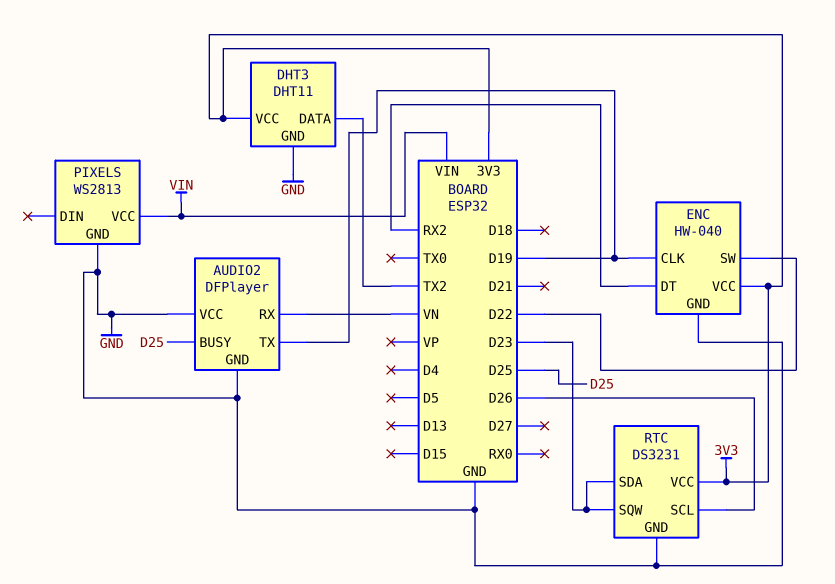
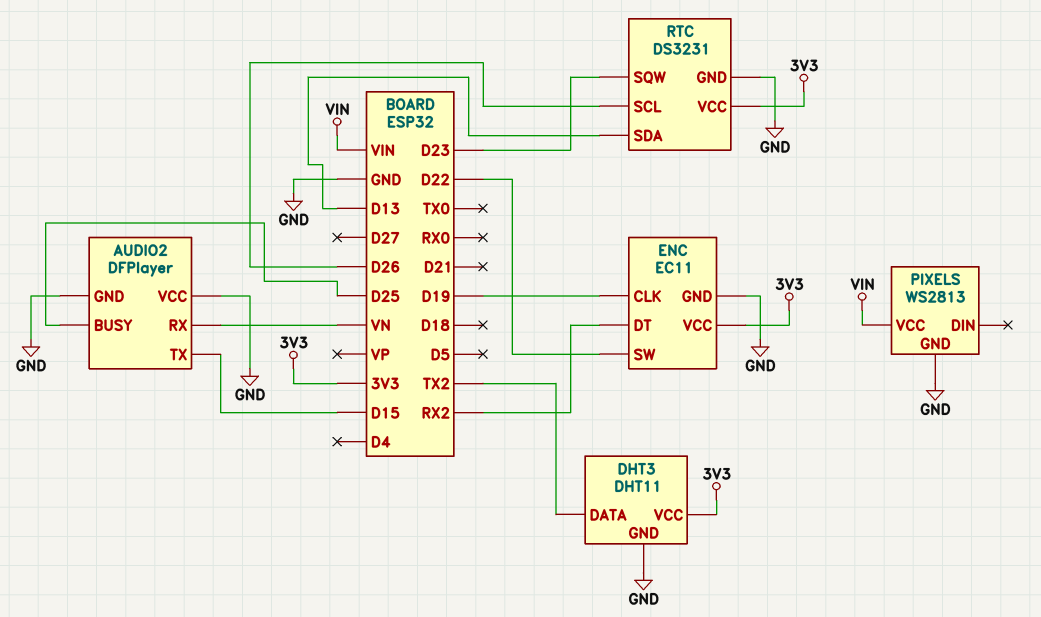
AUDIO2 pin TX: D19 -> D15
ENC: HW-040 -> EC11
RTC pin SDA: D23 -> D13

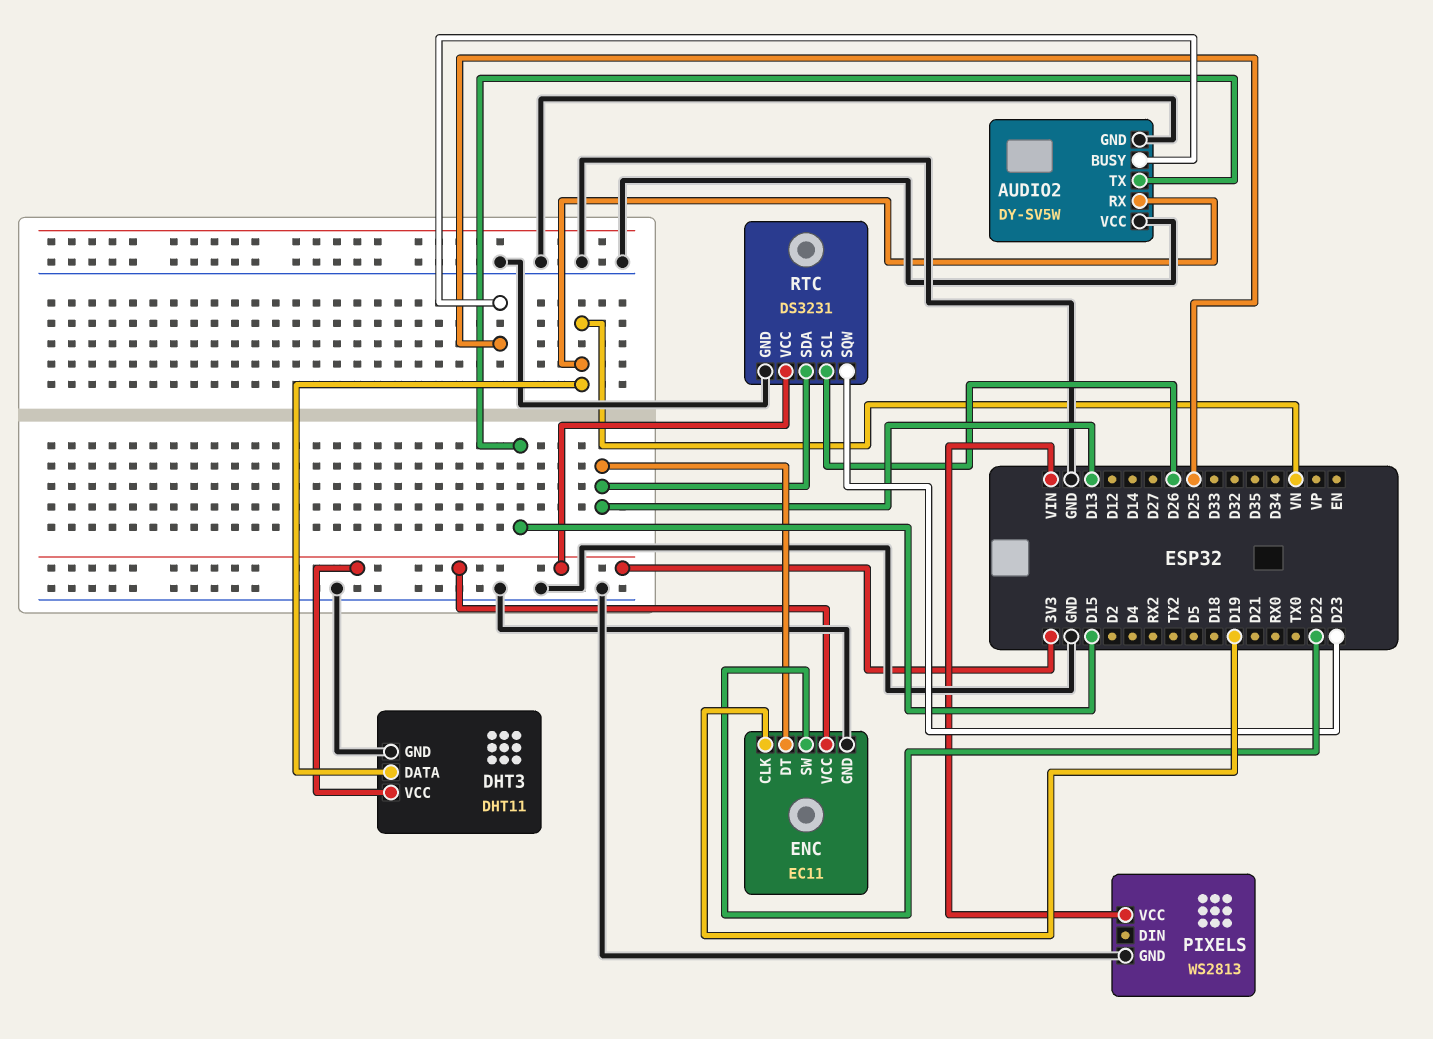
AUDIO2: DFPlayer -> DY-SV5W
DHT3 pin DATA: TX2 -> VN
ENC pin DT: RX2 -> D13

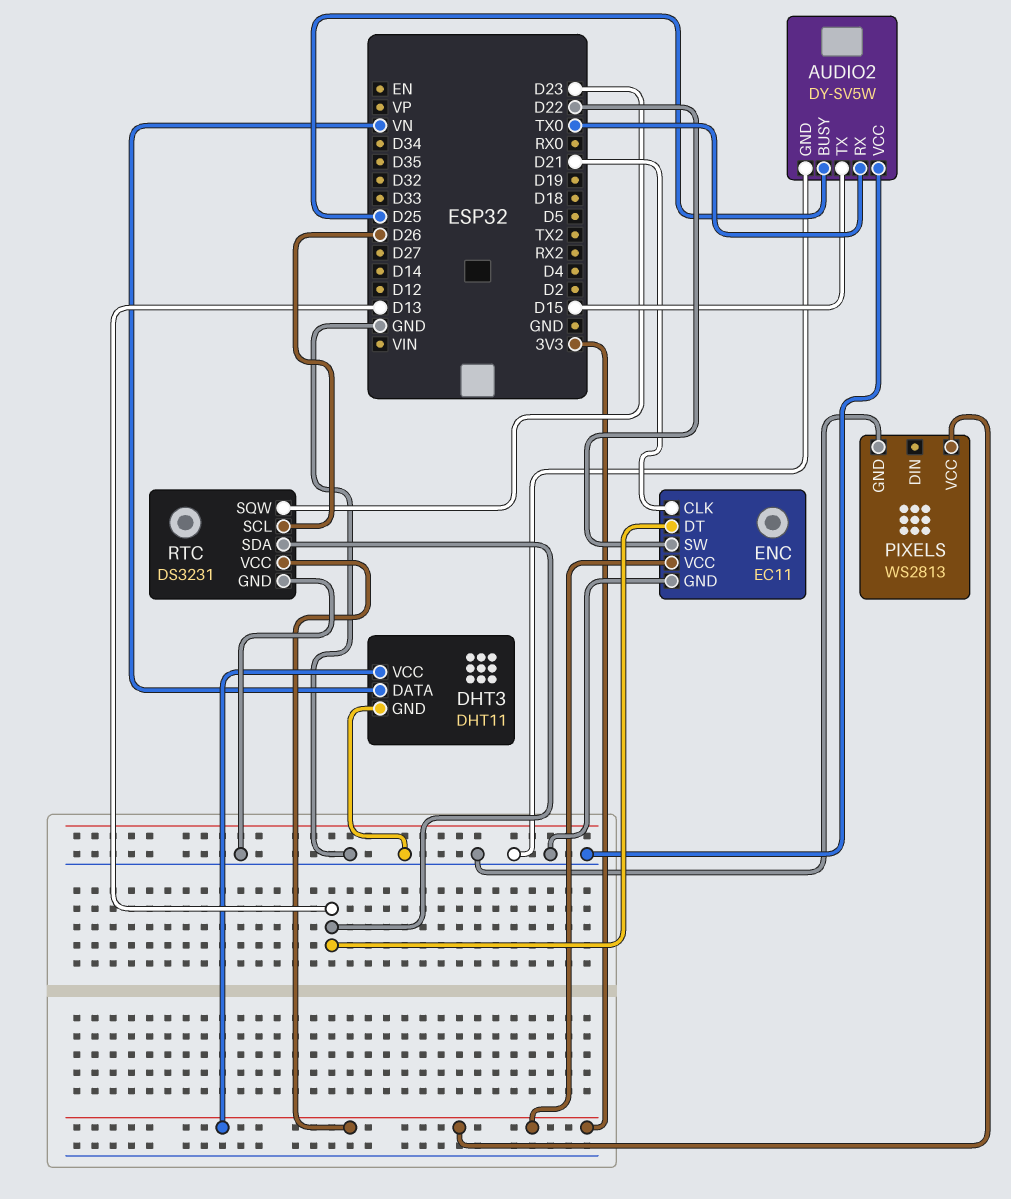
AUDIO2 pin RX: VN -> TX0
ENC pin CLK: D19 -> D21
PIXELS pin VCC: VIN -> 3V3

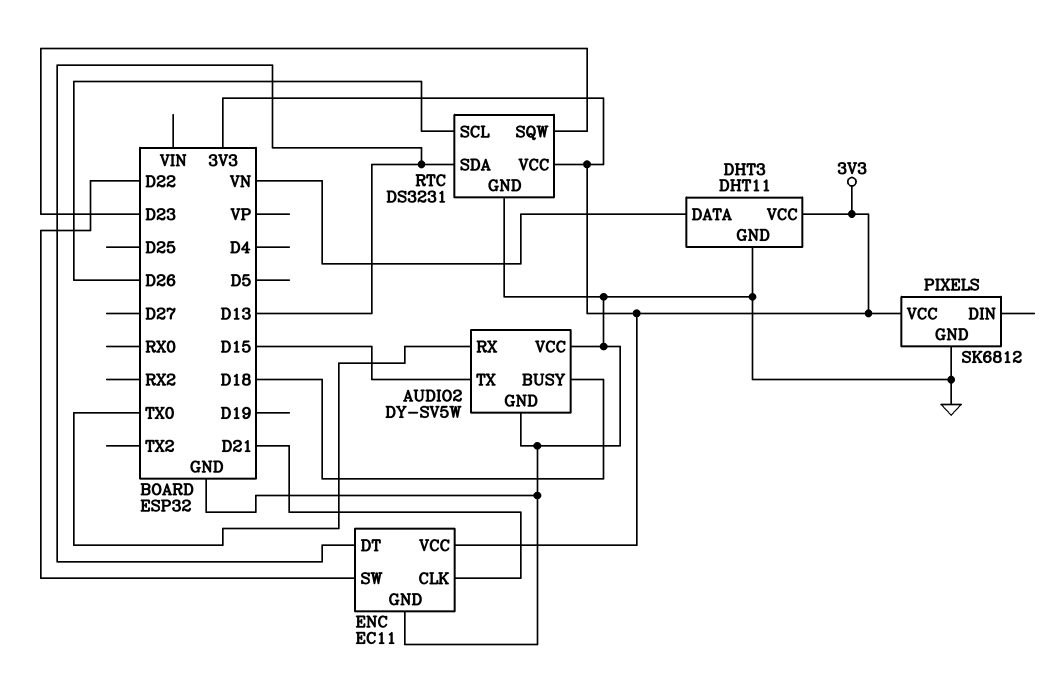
AUDIO2 pin BUSY: D25 -> D18
PIXELS: WS2813 -> SK6812

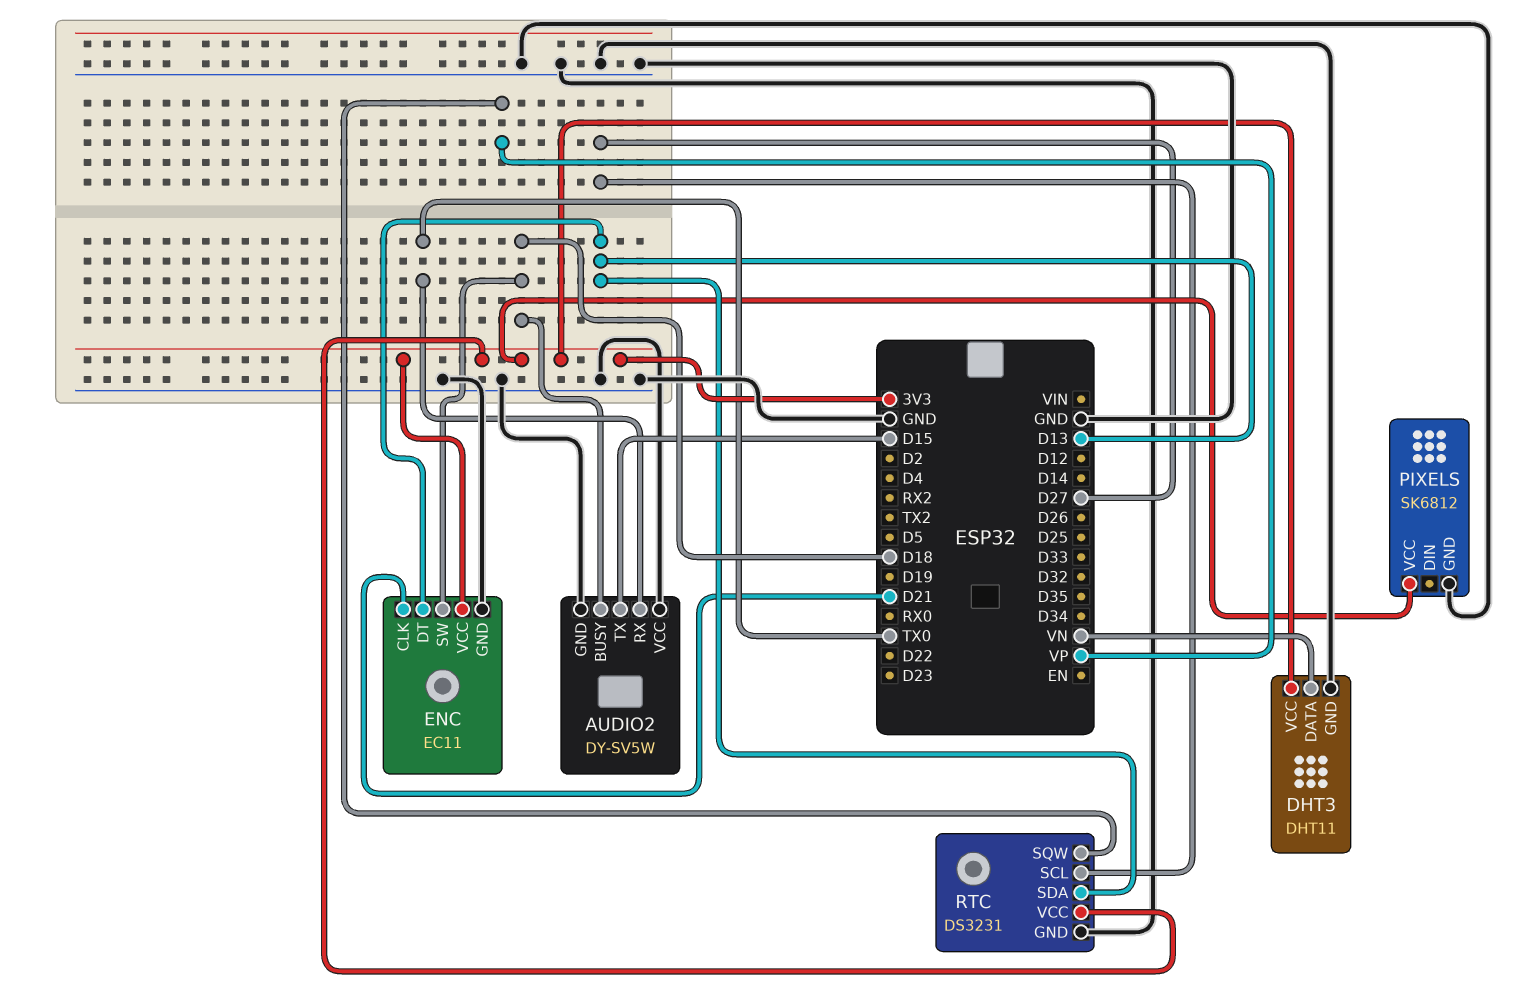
ENC pin SW: D22 -> D18
RTC pin SCL: D26 -> D27
RTC pin SQW: D23 -> VP

